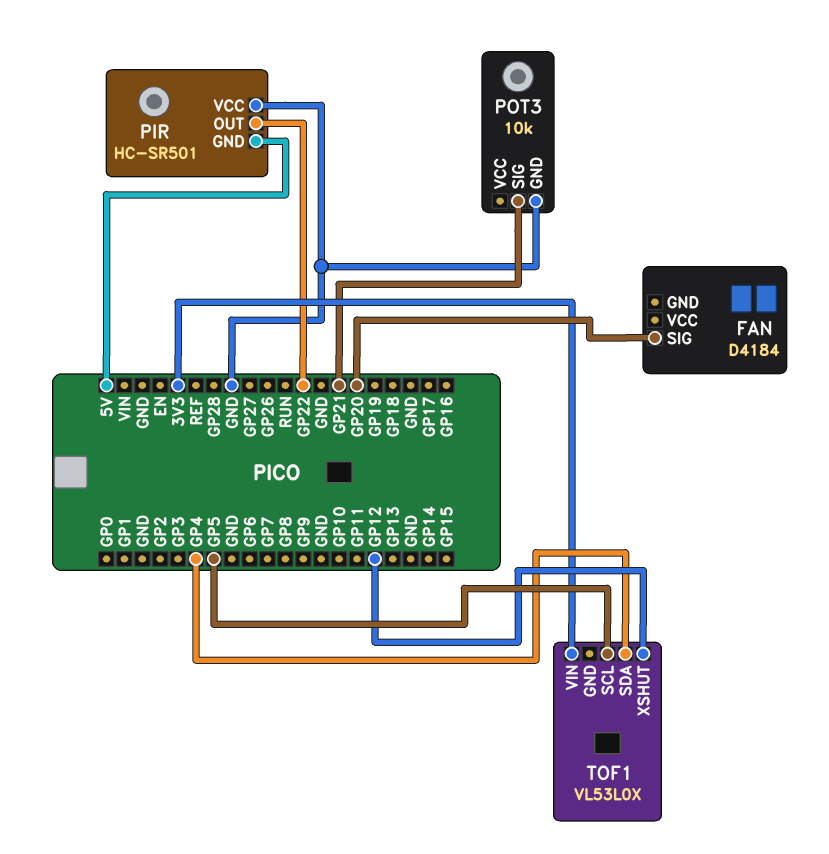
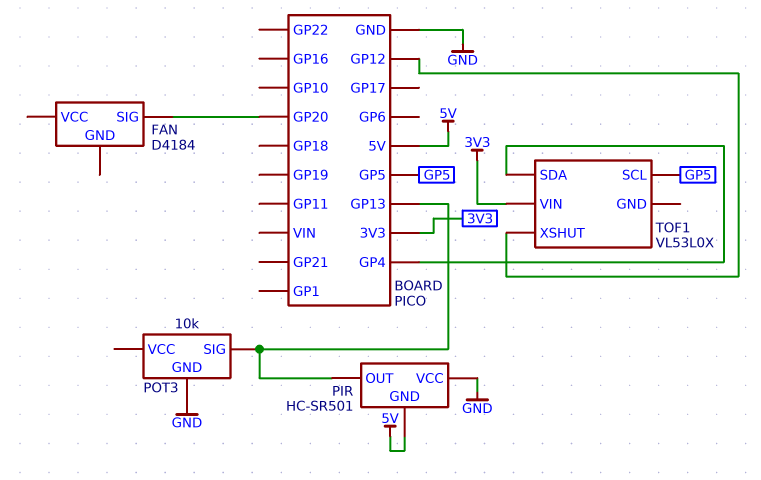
PIR pin OUT: GP22 -> GP13
POT3 pin SIG: GP21 -> GP13

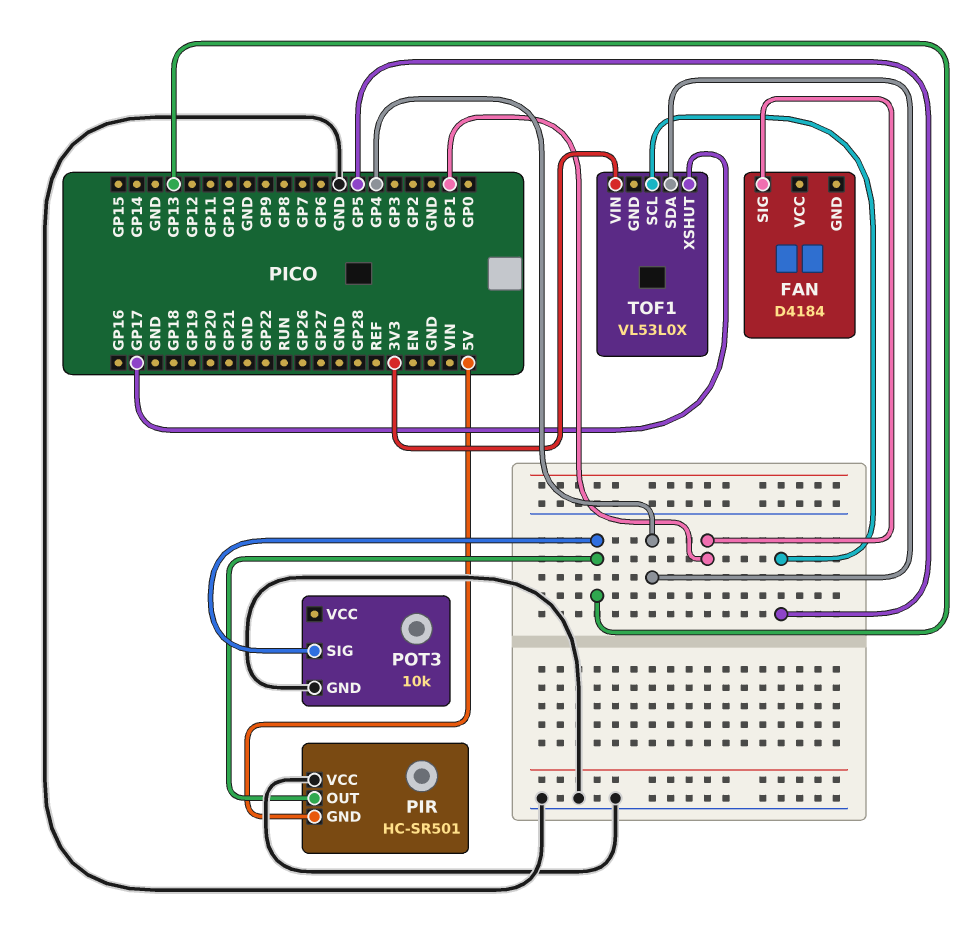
FAN pin SIG: GP20 -> GP1
TOF1 pin XSHUT: GP12 -> GP17

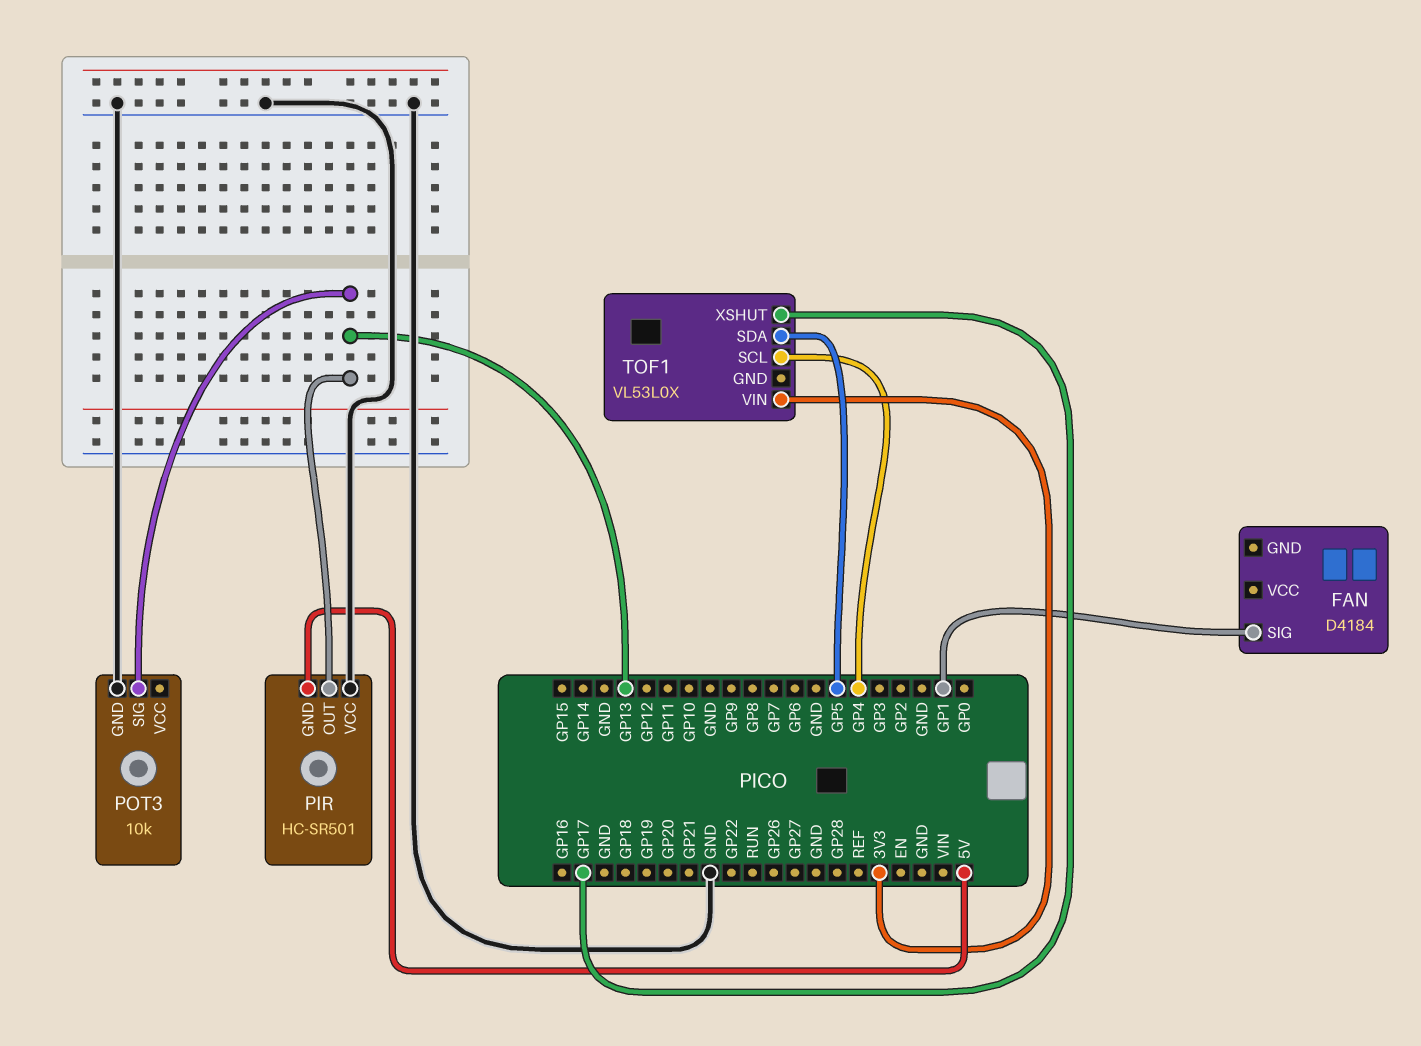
TOF1 pin SCL: GP5 -> GP4
TOF1 pin SDA: GP4 -> GP5

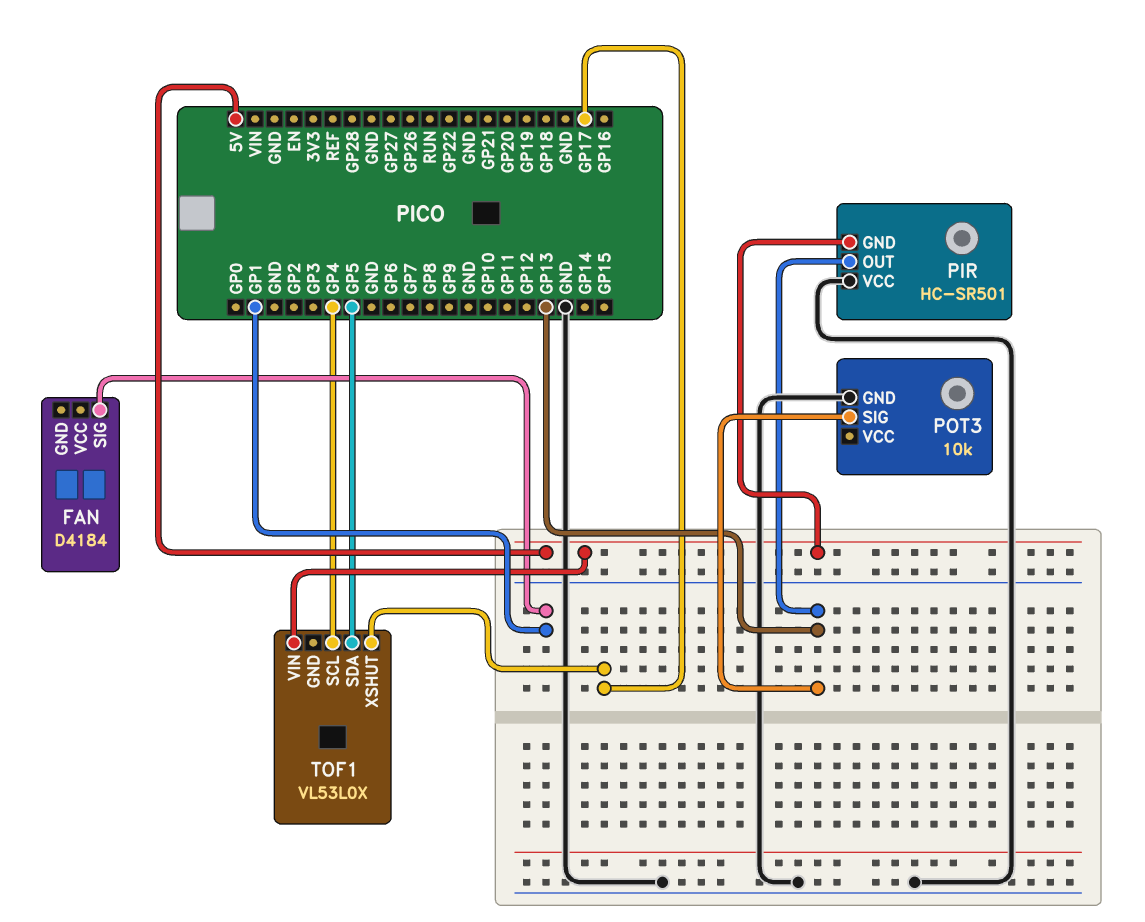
TOF1 pin VIN: 3V3 -> 5V

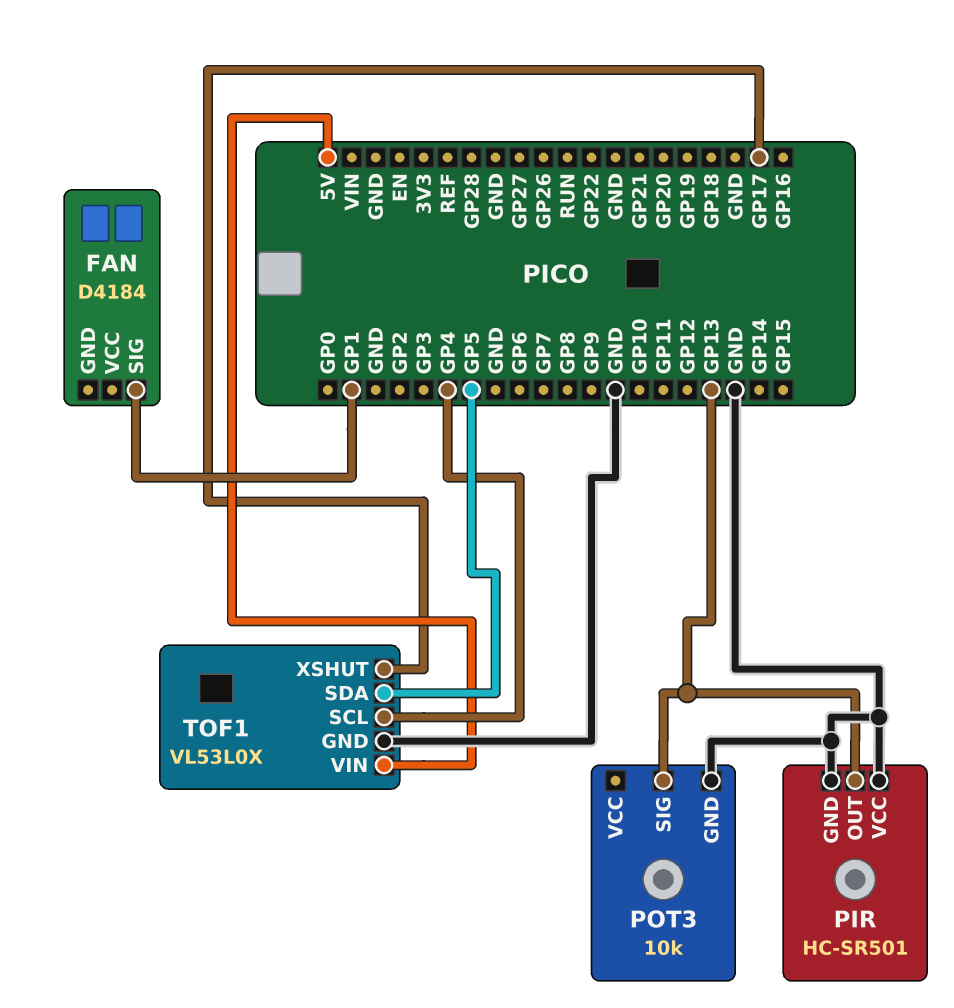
PIR pin GND: 5V -> GND
TOF1 pin GND: none -> GND

